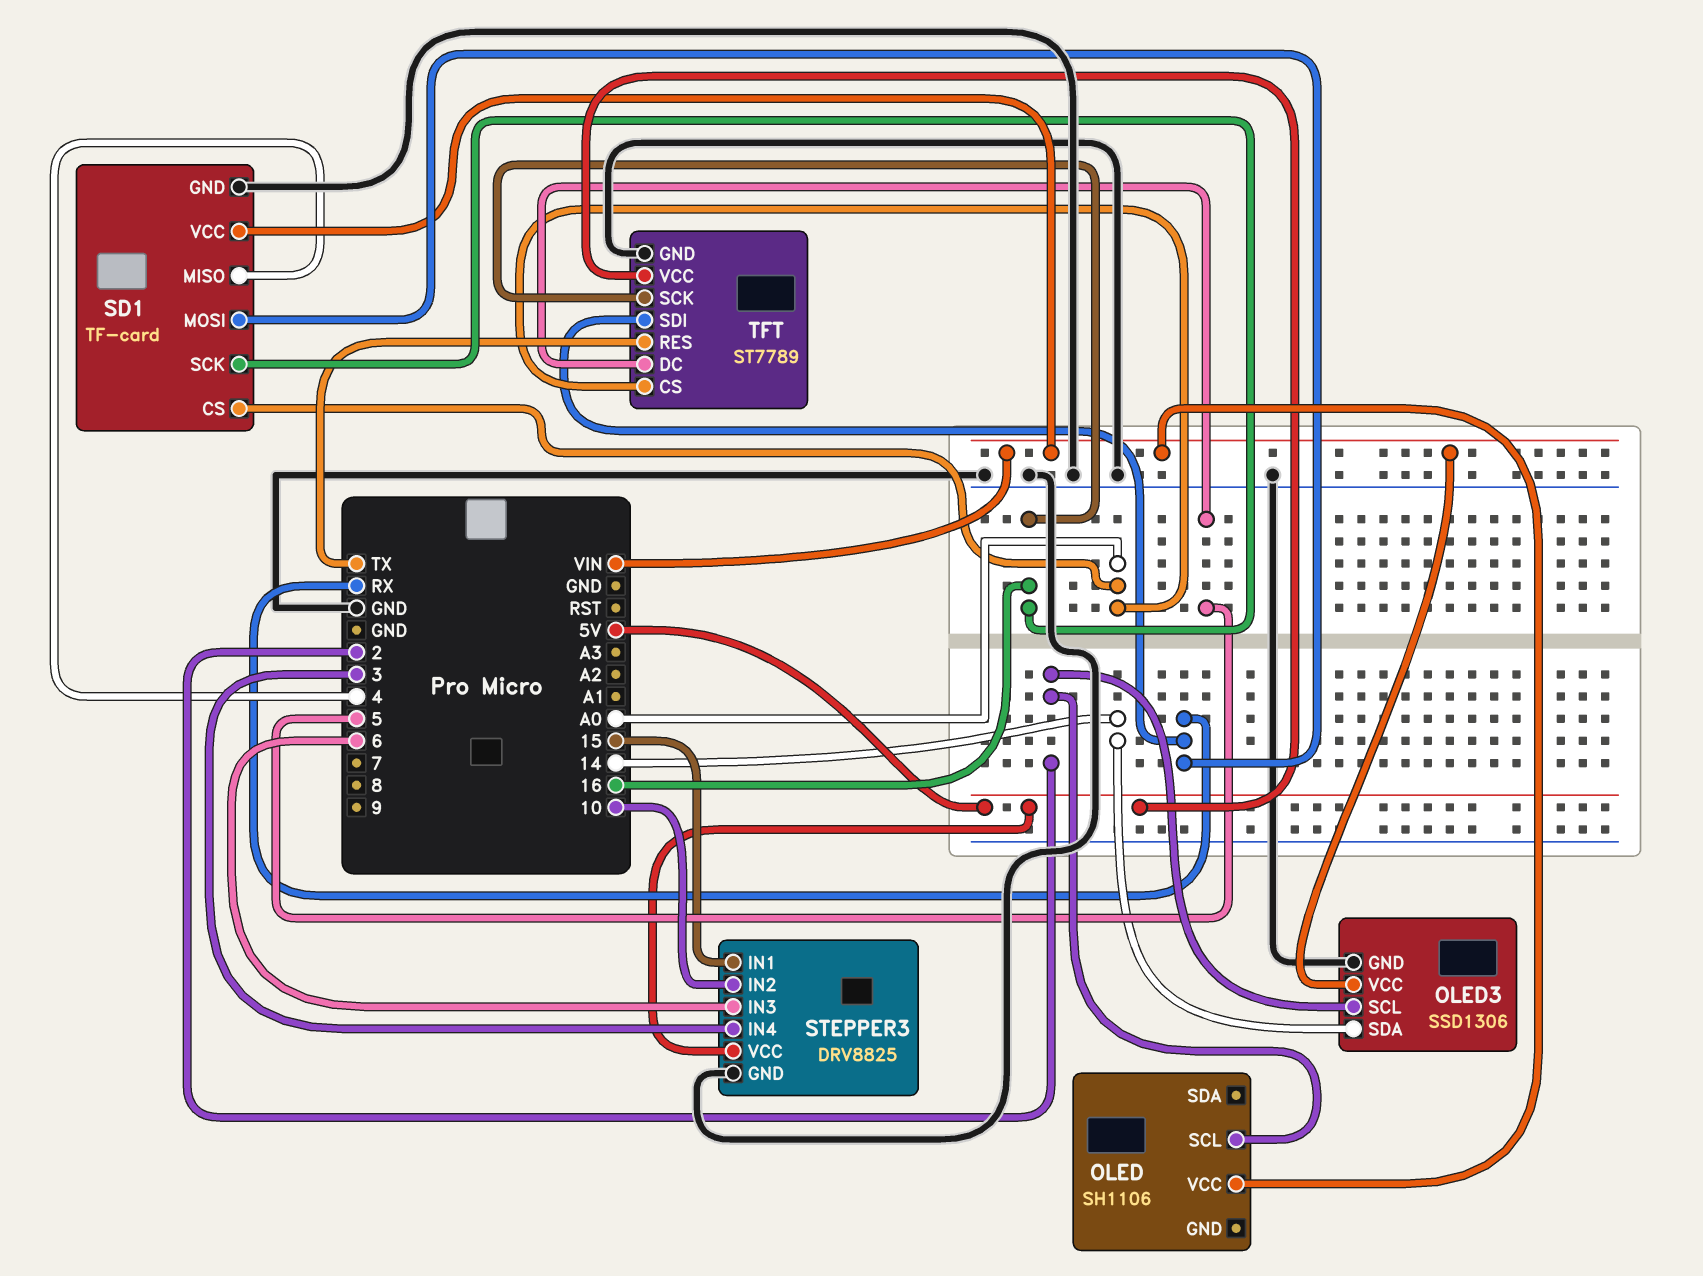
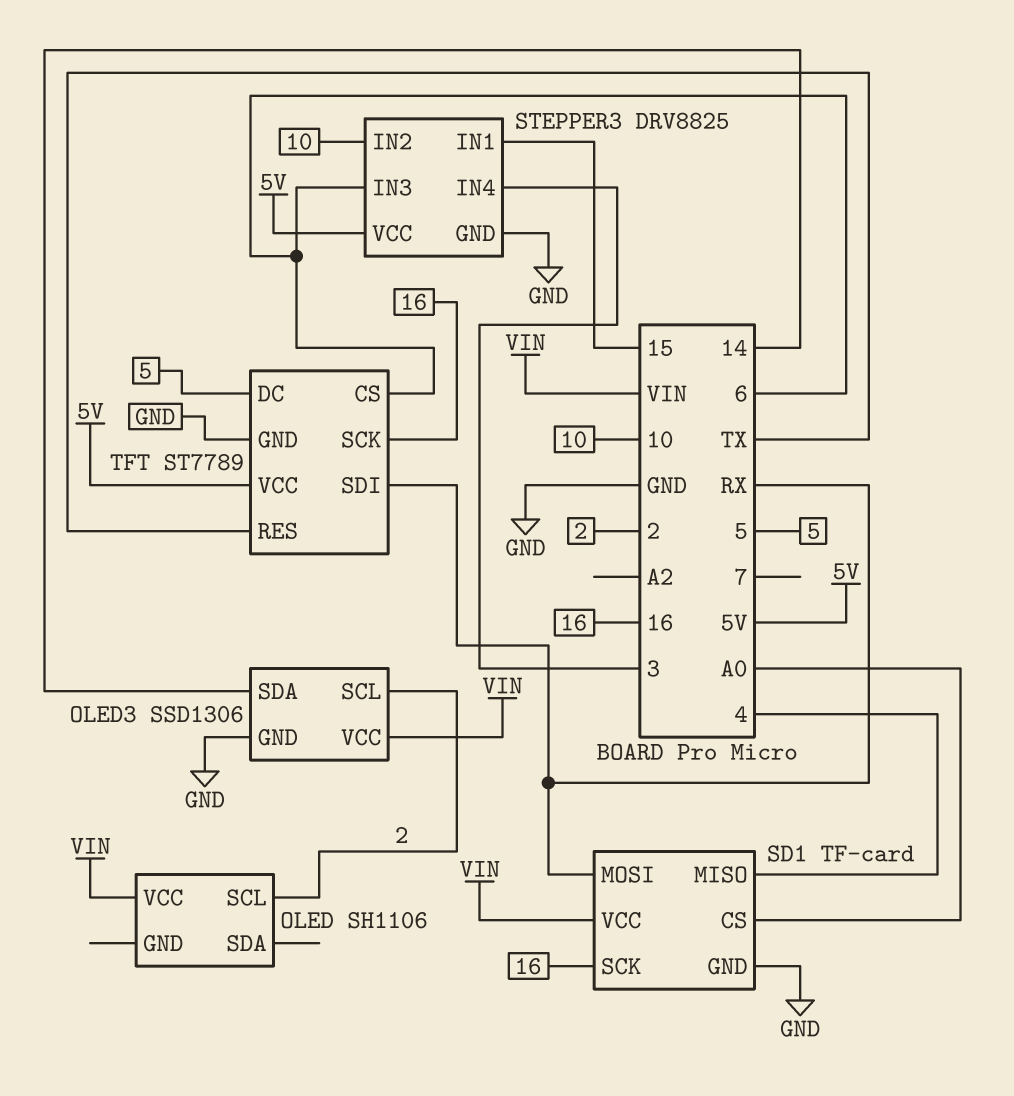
TFT pin CS: A0 -> 6

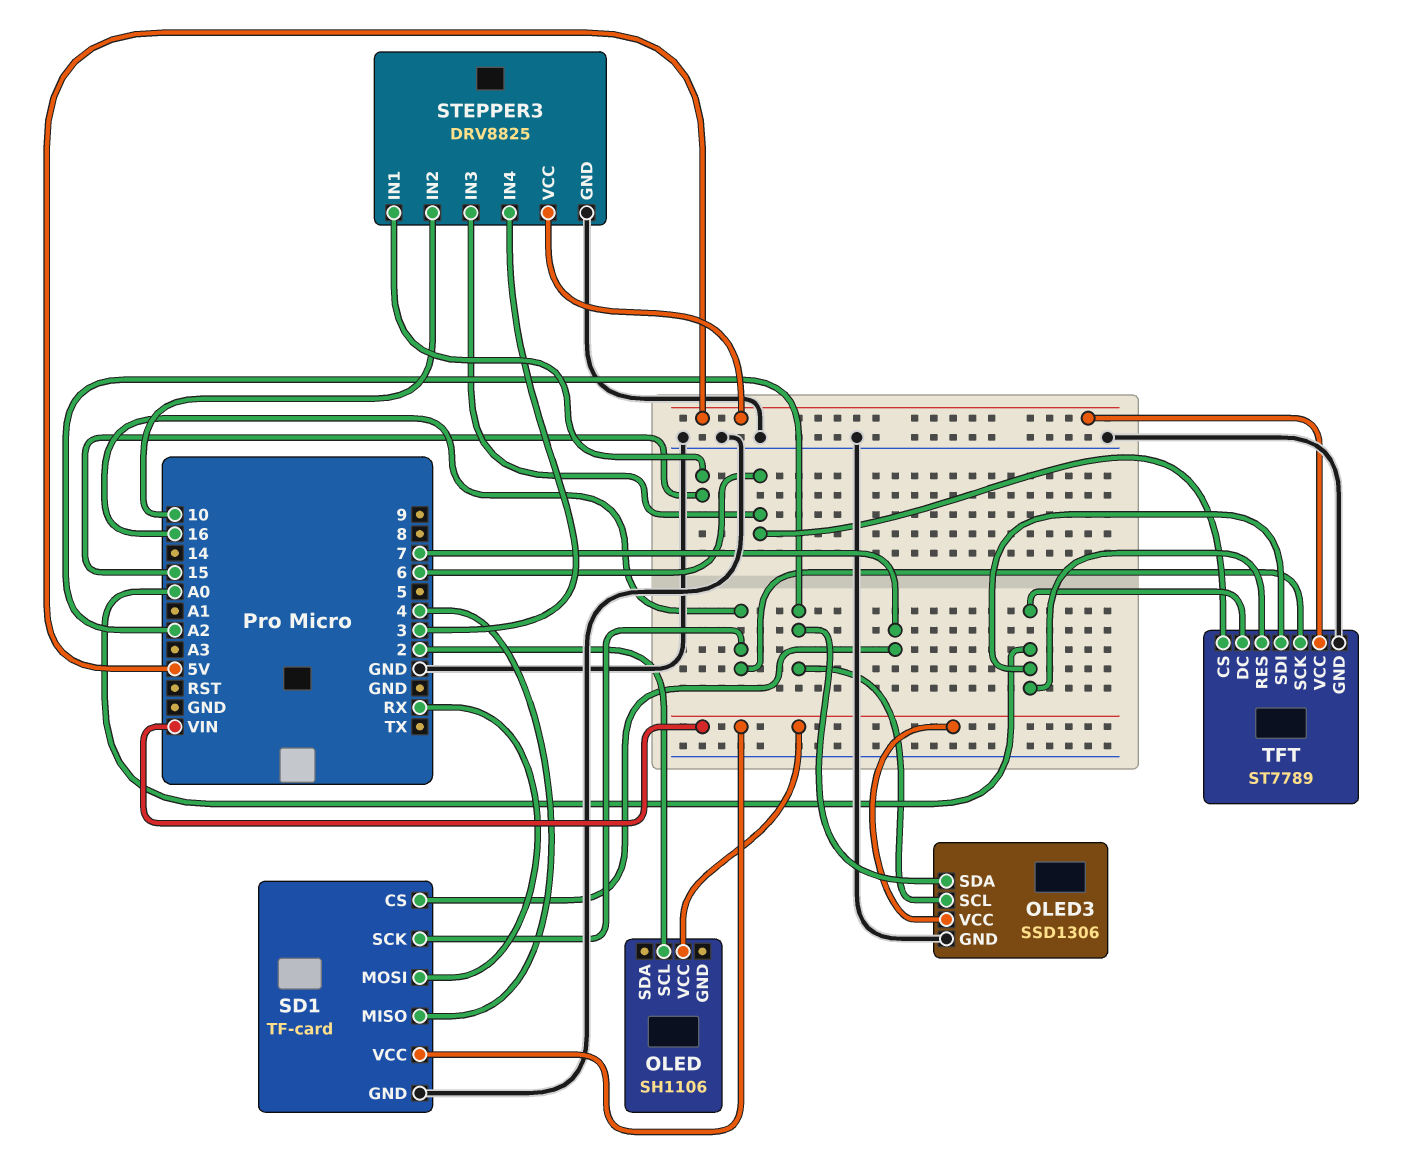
OLED3 pin SCL: 2 -> A2
OLED3 pin SDA: 14 -> A2
SD1 pin CS: A0 -> 7
TFT pin DC: 5 -> A0
TFT pin RES: TX -> A0
TFT pin SDI: RX -> A0

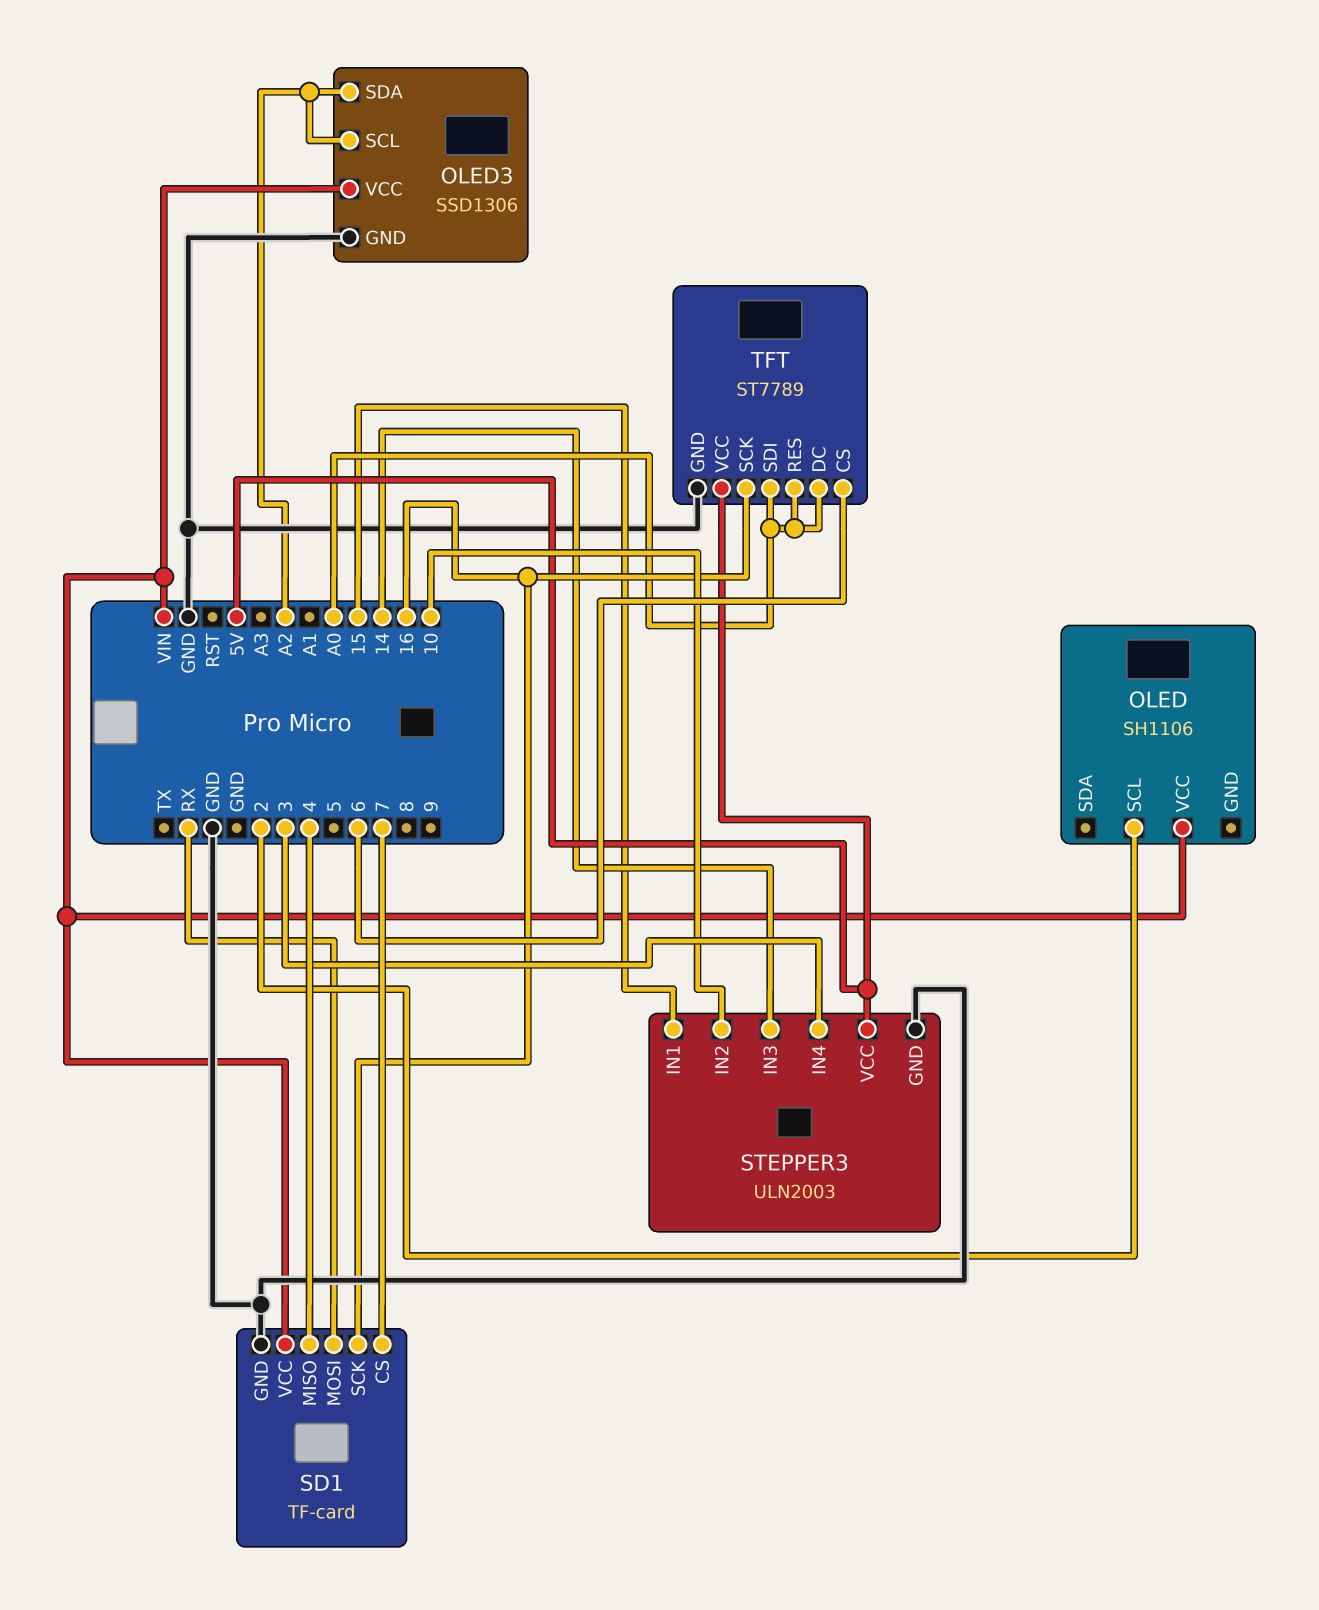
STEPPER3: DRV8825 -> ULN2003
STEPPER3 pin IN3: 6 -> 14

